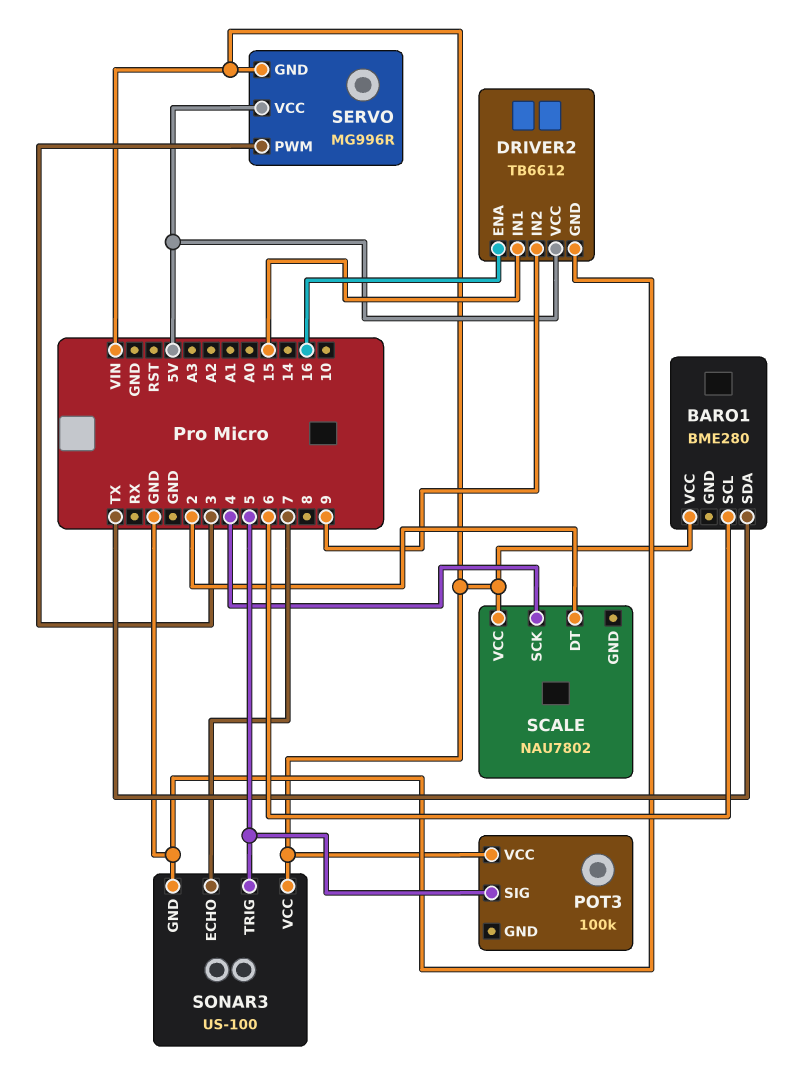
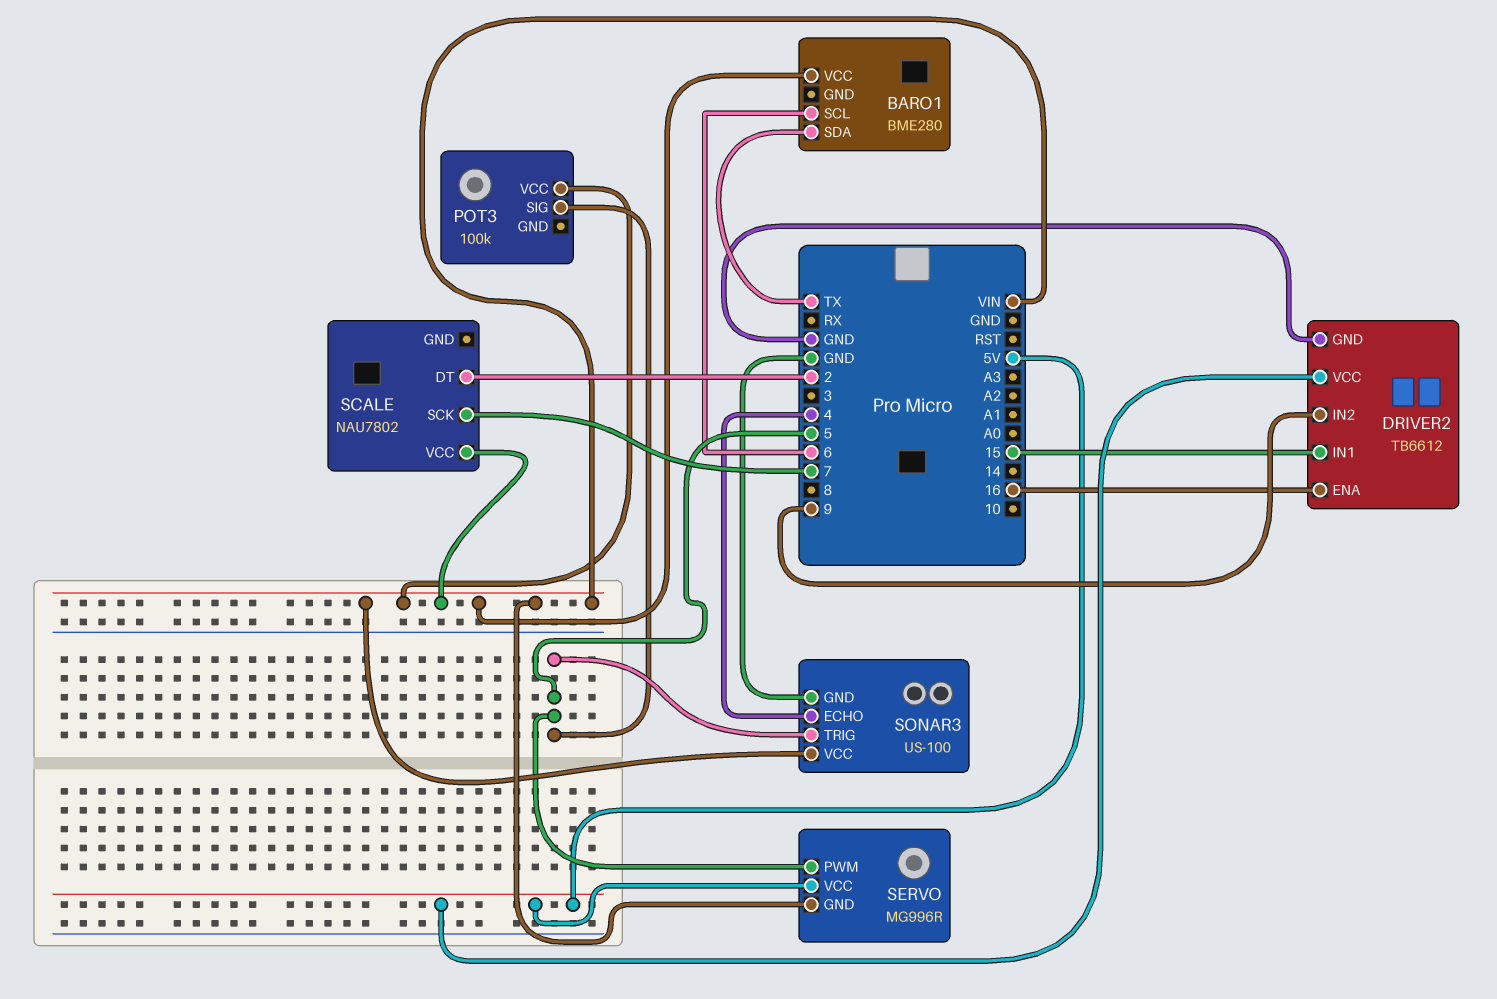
SCALE pin SCK: 4 -> 7
SERVO pin PWM: 3 -> 5
SONAR3 pin ECHO: 7 -> 4

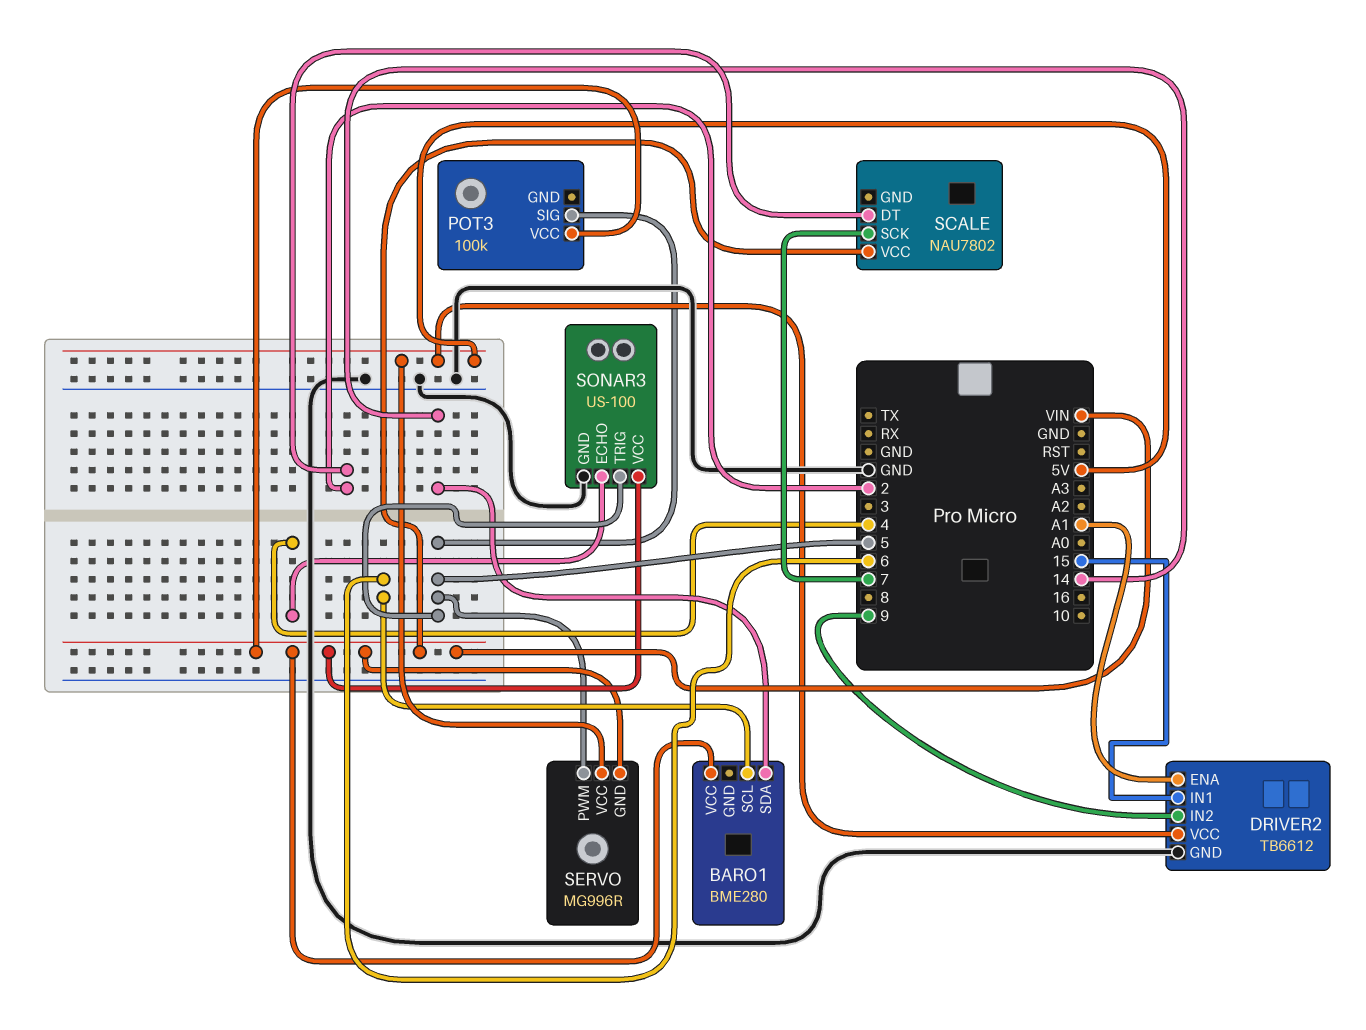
BARO1 pin SDA: TX -> 14
DRIVER2 pin ENA: 16 -> A1

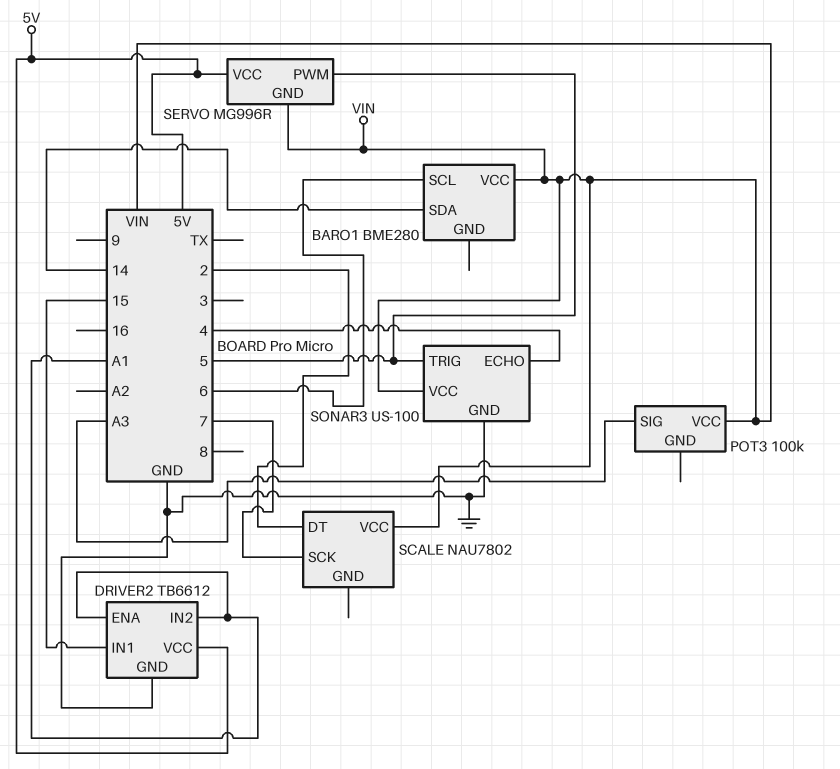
DRIVER2 pin IN2: 9 -> A1
POT3 pin SIG: 5 -> A3

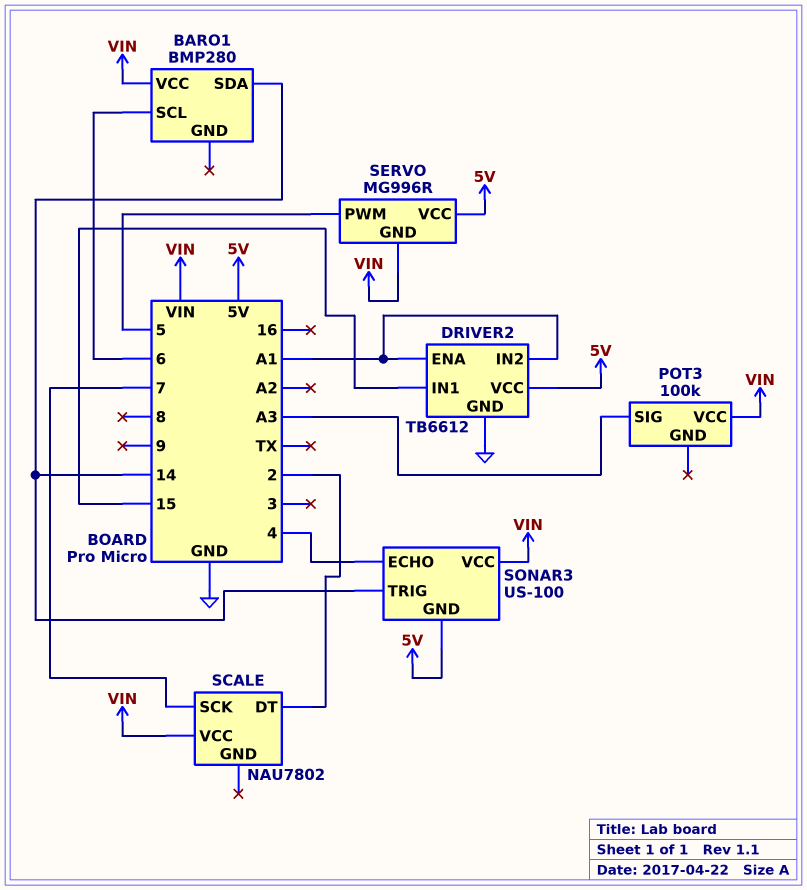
BARO1: BME280 -> BMP280
SONAR3 pin GND: GND -> 5V
SONAR3 pin TRIG: 5 -> 14

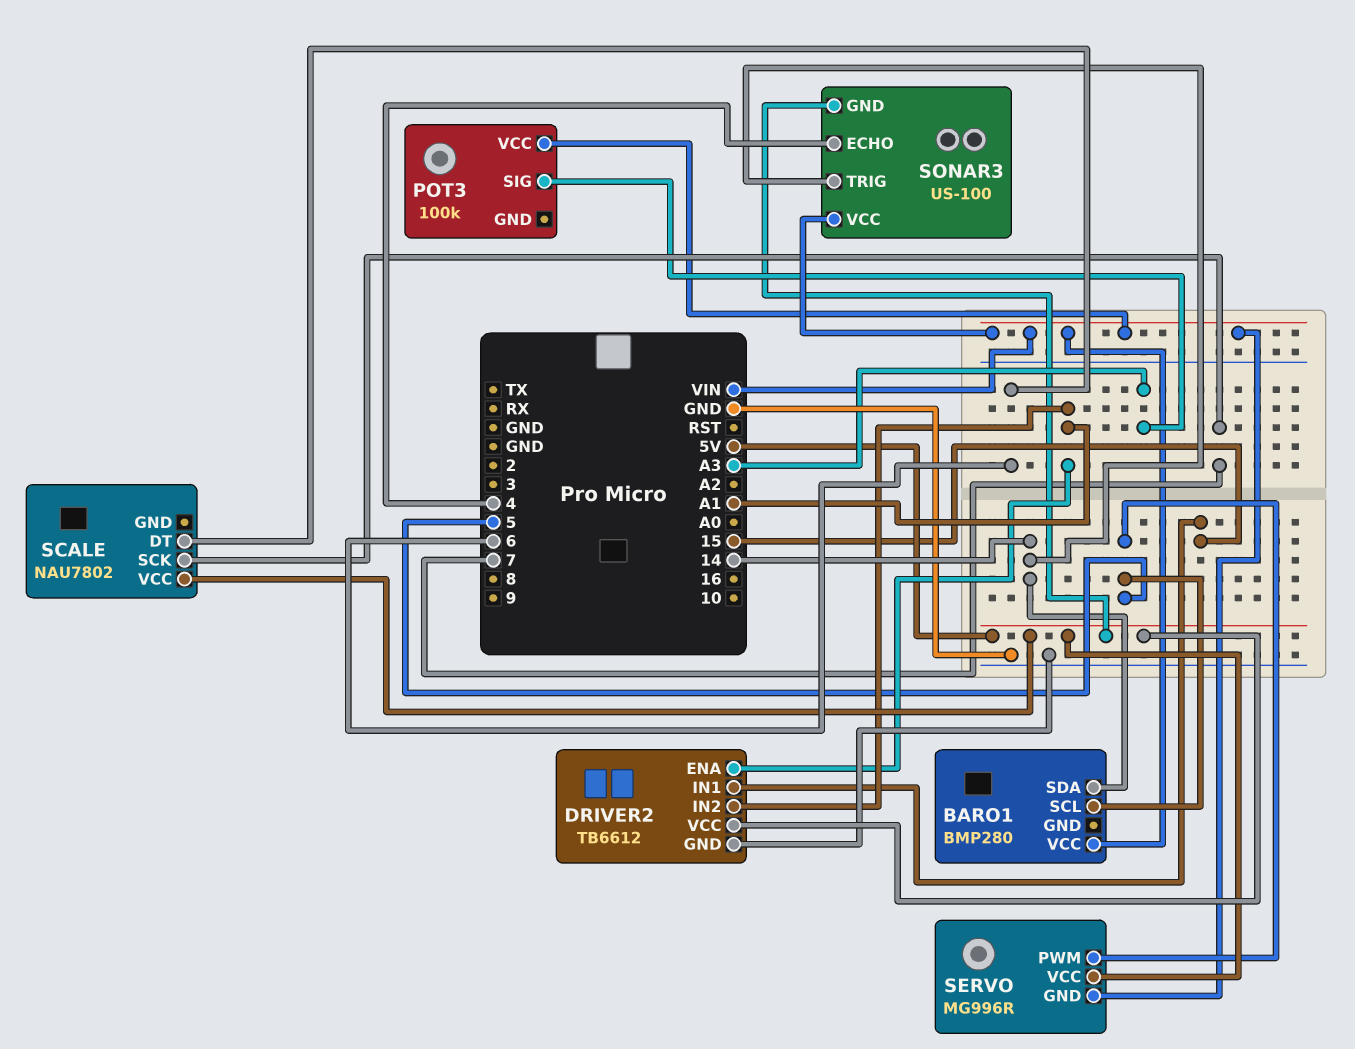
BARO1 pin SCL: 6 -> 5
SCALE pin DT: 2 -> 6
SCALE pin VCC: VIN -> 5V

